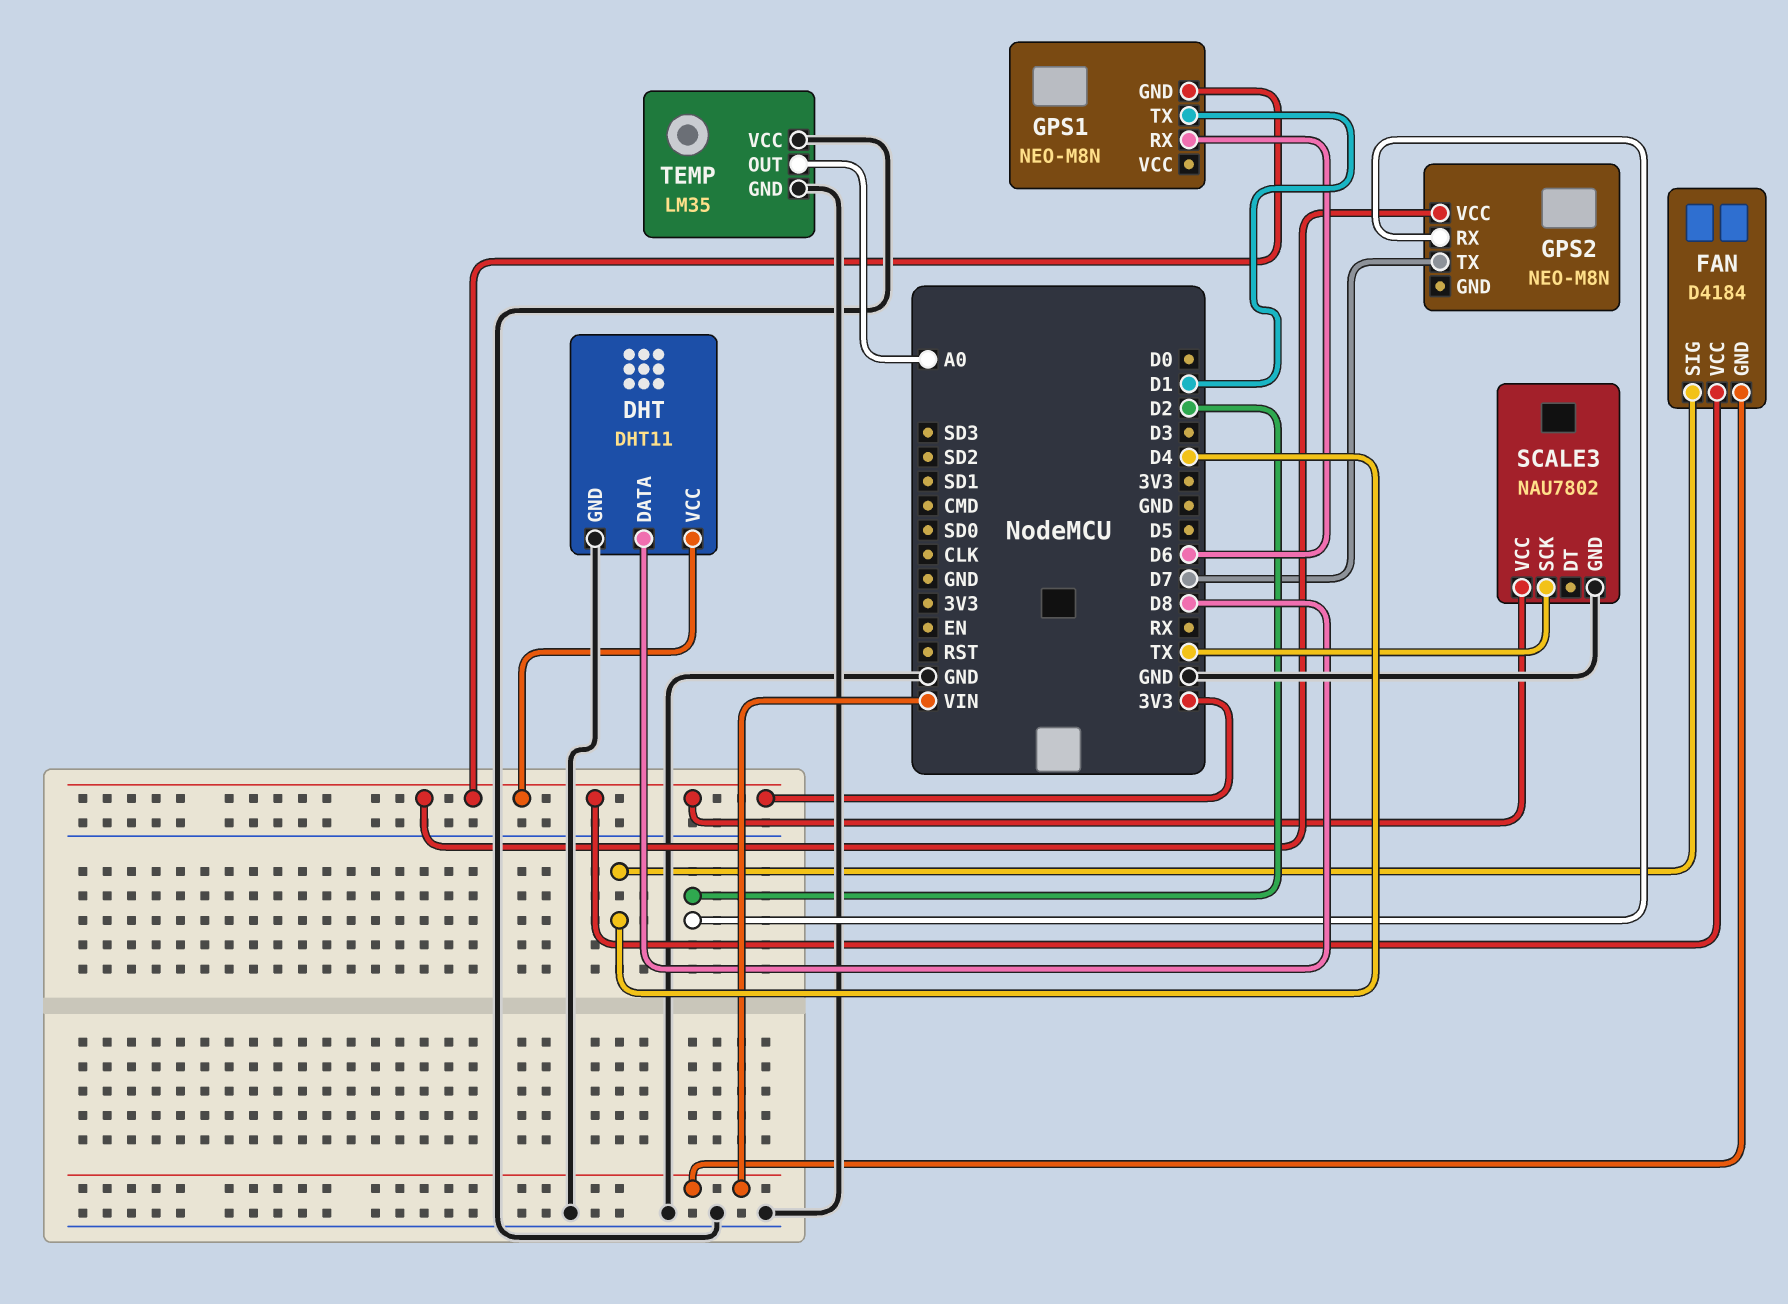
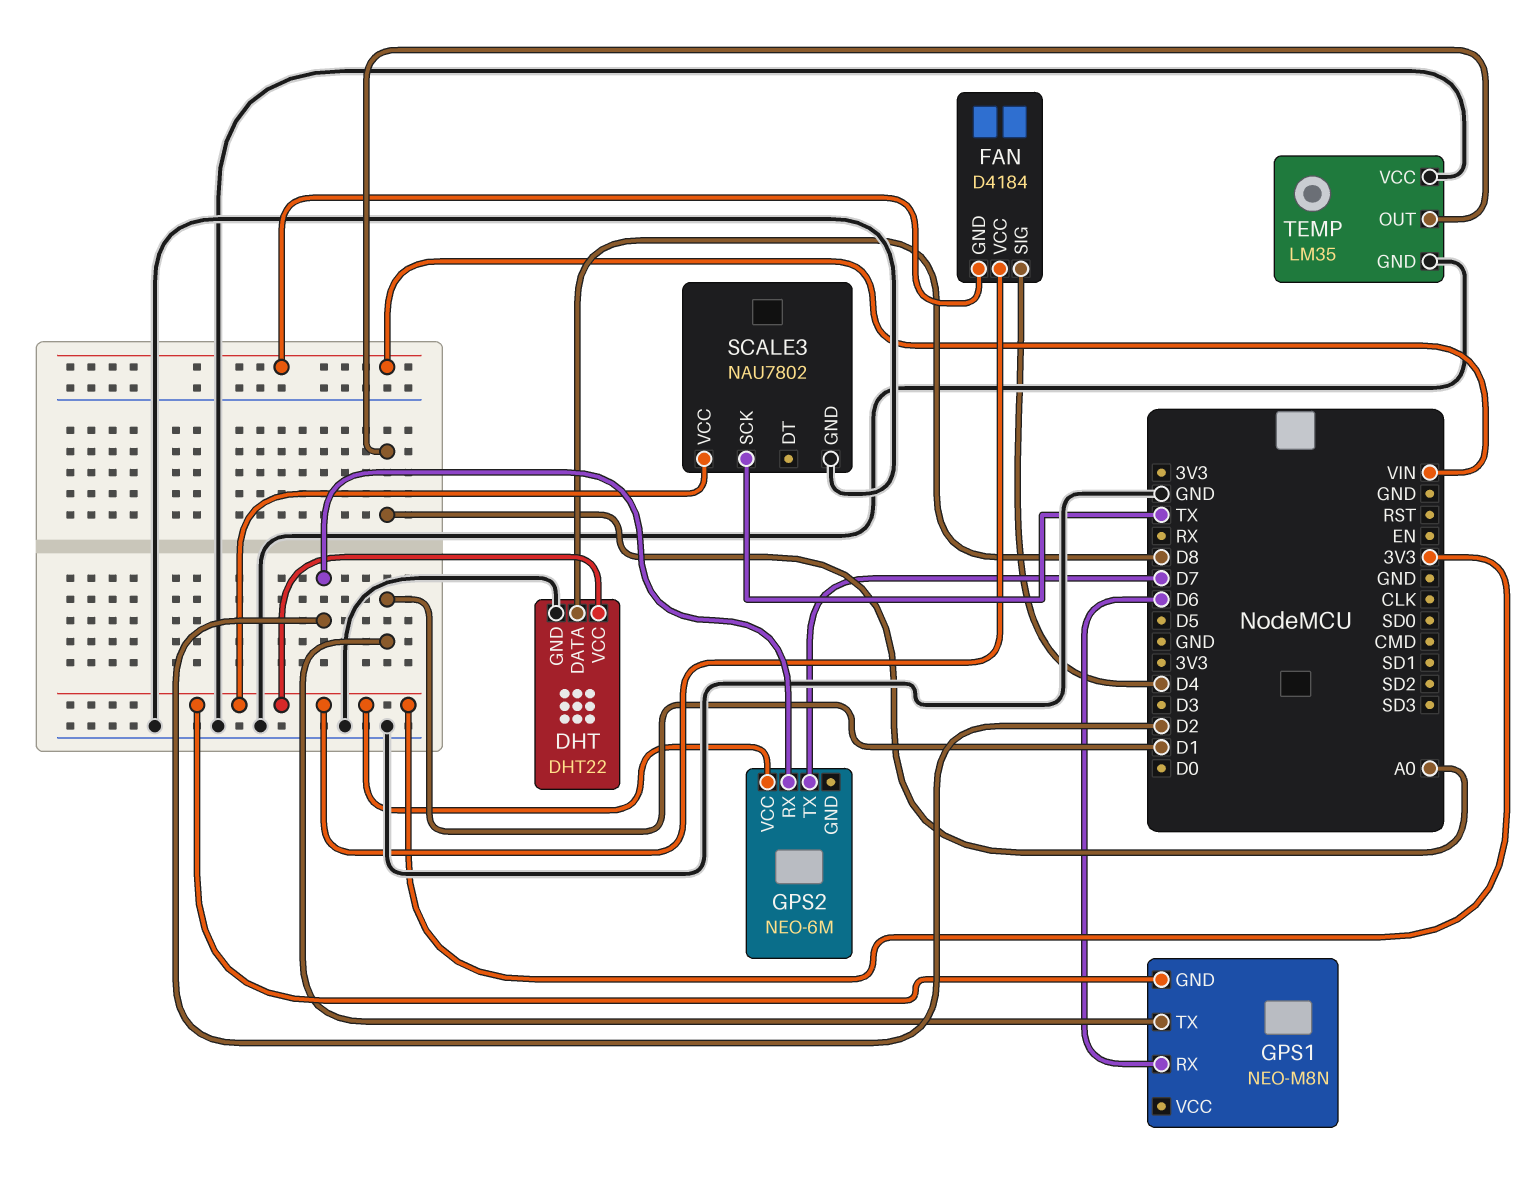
DHT: DHT11 -> DHT22
GPS2: NEO-M8N -> NEO-6M

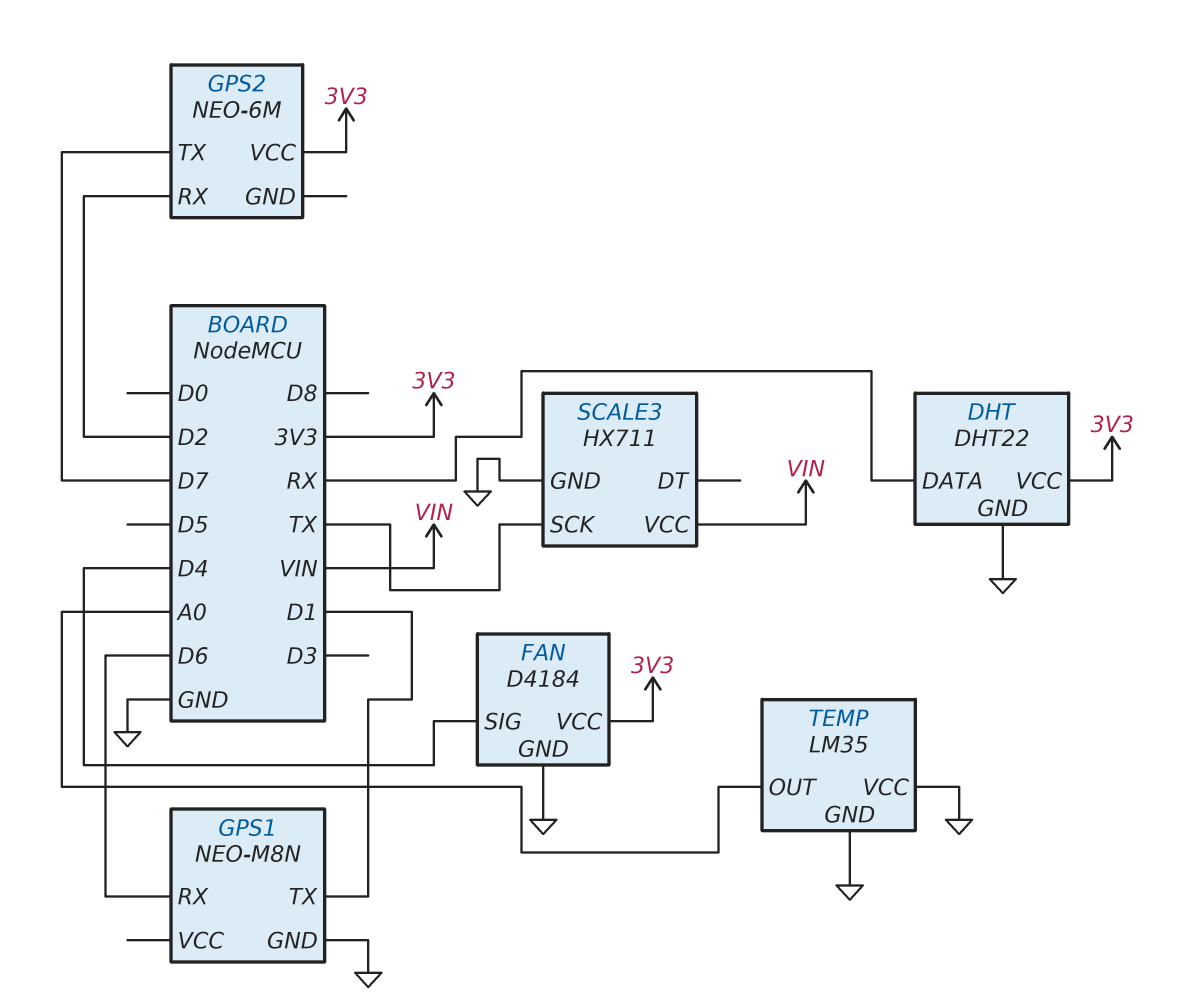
DHT pin DATA: D8 -> RX
FAN pin GND: VIN -> GND
GPS1 pin GND: 3V3 -> GND
SCALE3: NAU7802 -> HX711
SCALE3 pin VCC: 3V3 -> VIN

